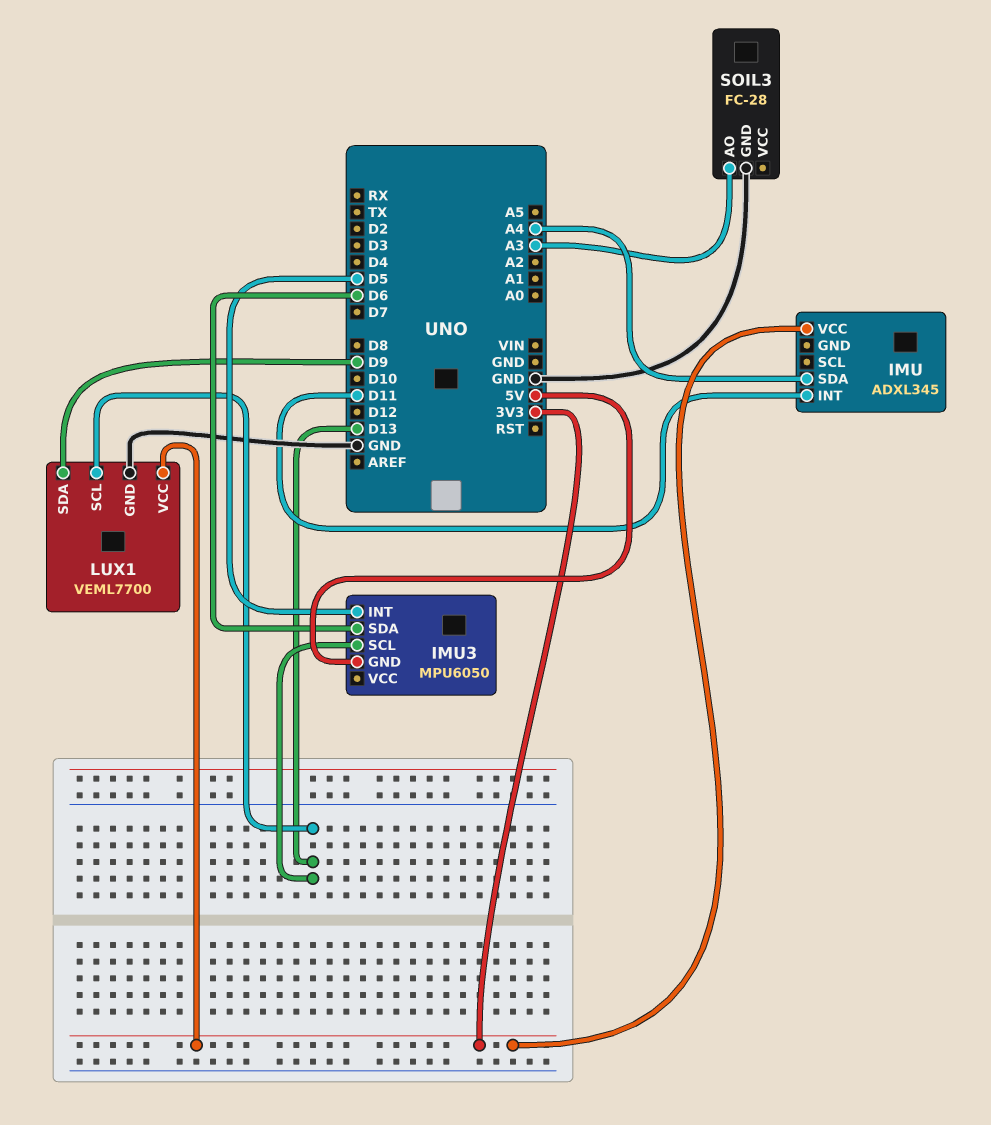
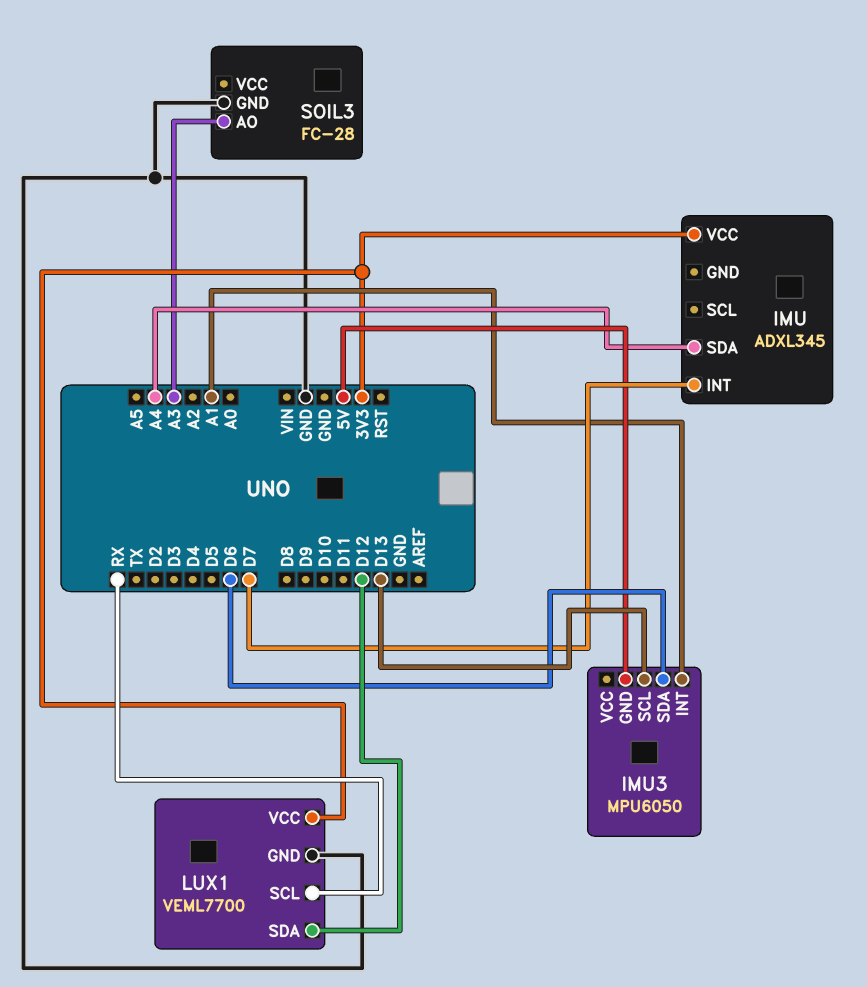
IMU pin INT: D11 -> D7
IMU3 pin INT: D5 -> A1
LUX1 pin SCL: D13 -> RX
LUX1 pin SDA: D9 -> D12

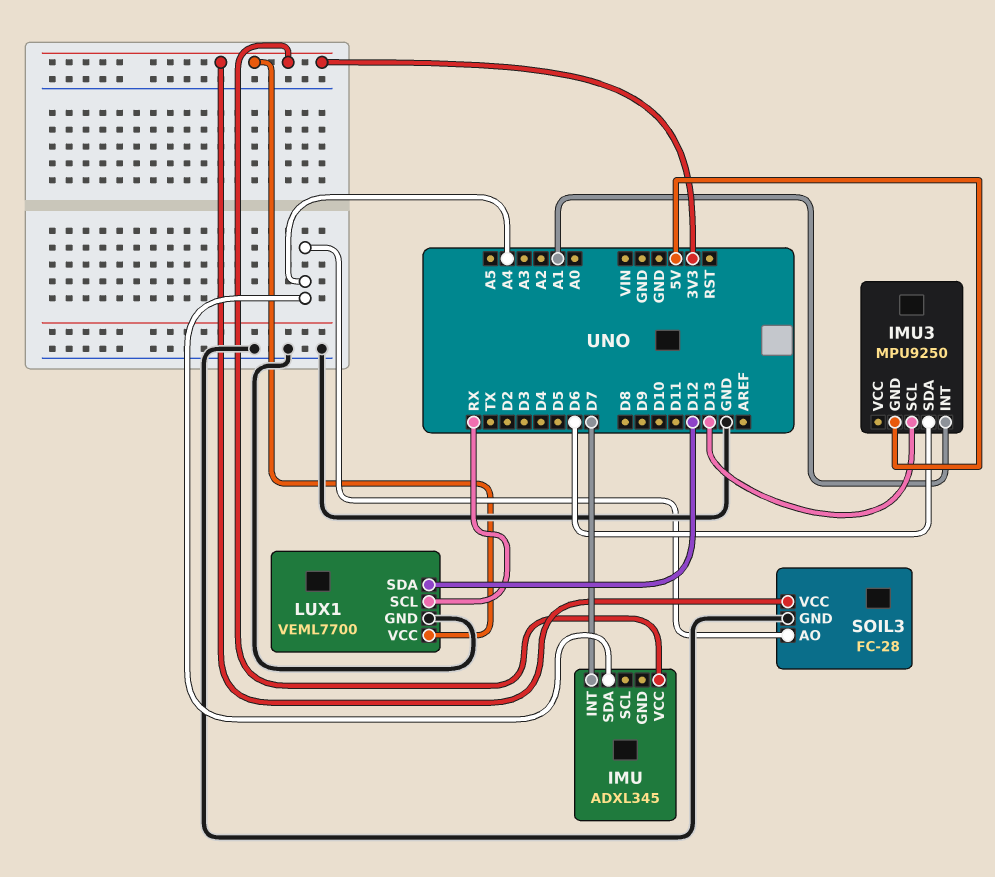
IMU3: MPU6050 -> MPU9250
SOIL3 pin AO: A3 -> A4
SOIL3 pin VCC: none -> 3V3

